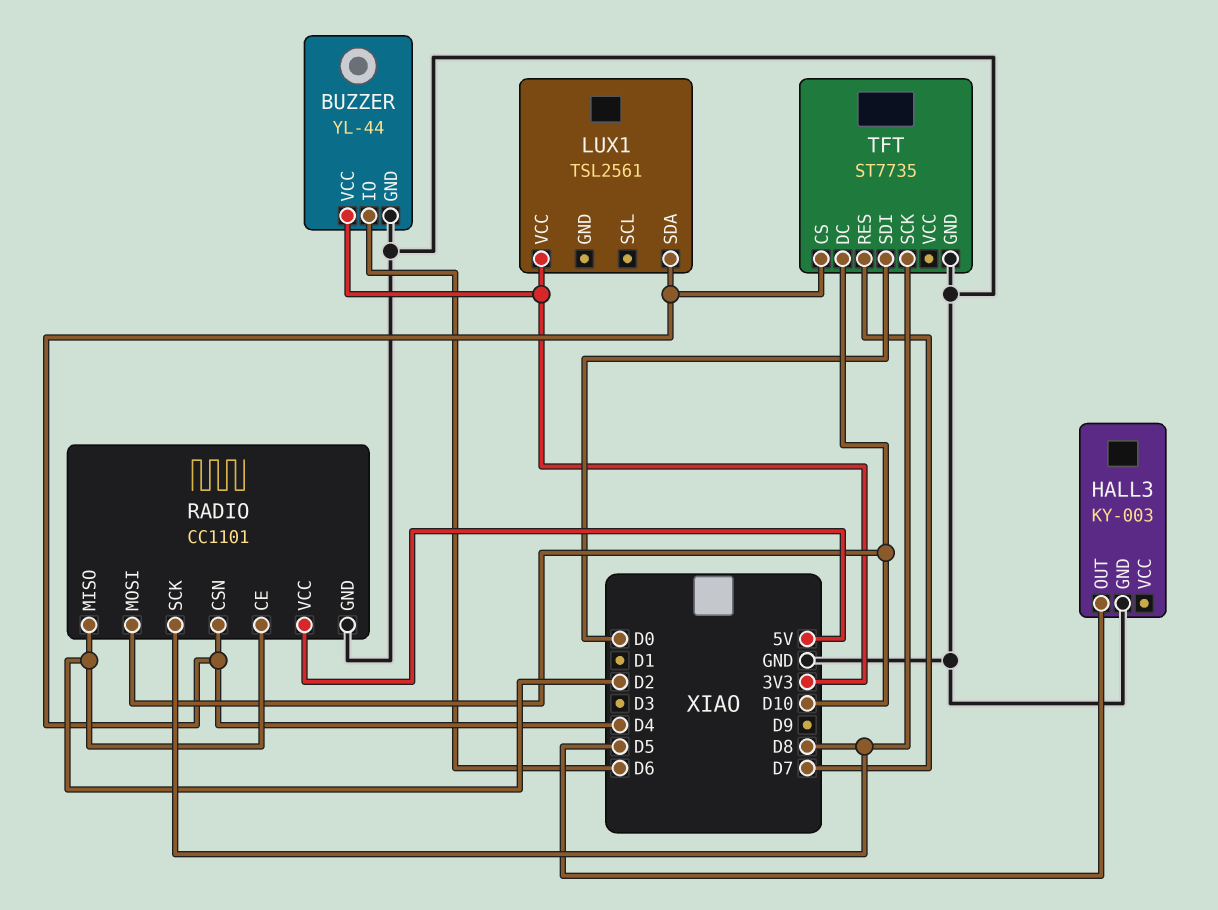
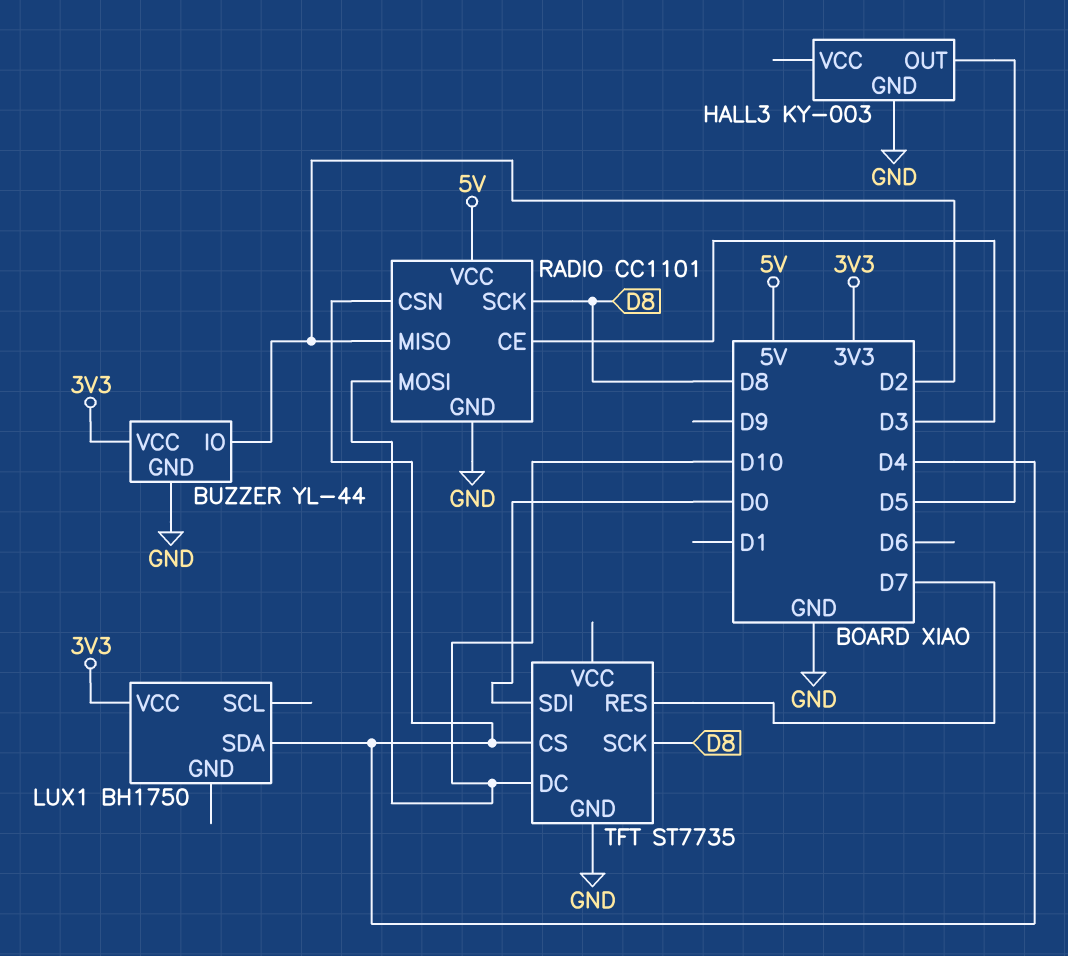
BUZZER pin IO: D6 -> D2
LUX1: TSL2561 -> BH1750
RADIO pin CE: D2 -> D3

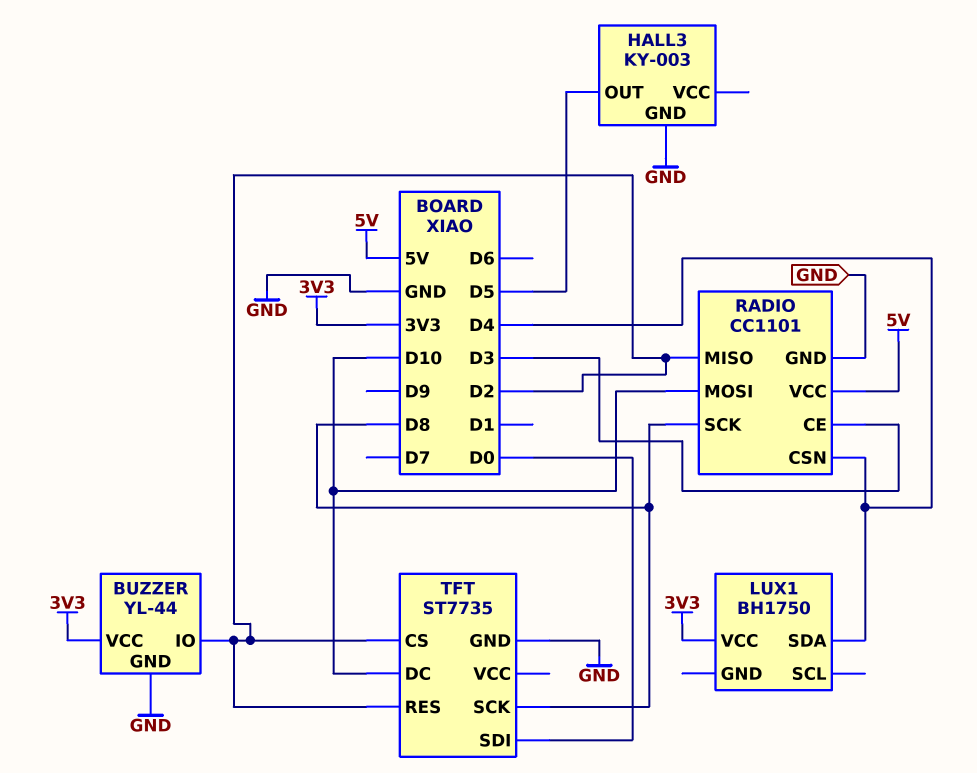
TFT pin CS: D4 -> D2
TFT pin RES: D7 -> D2

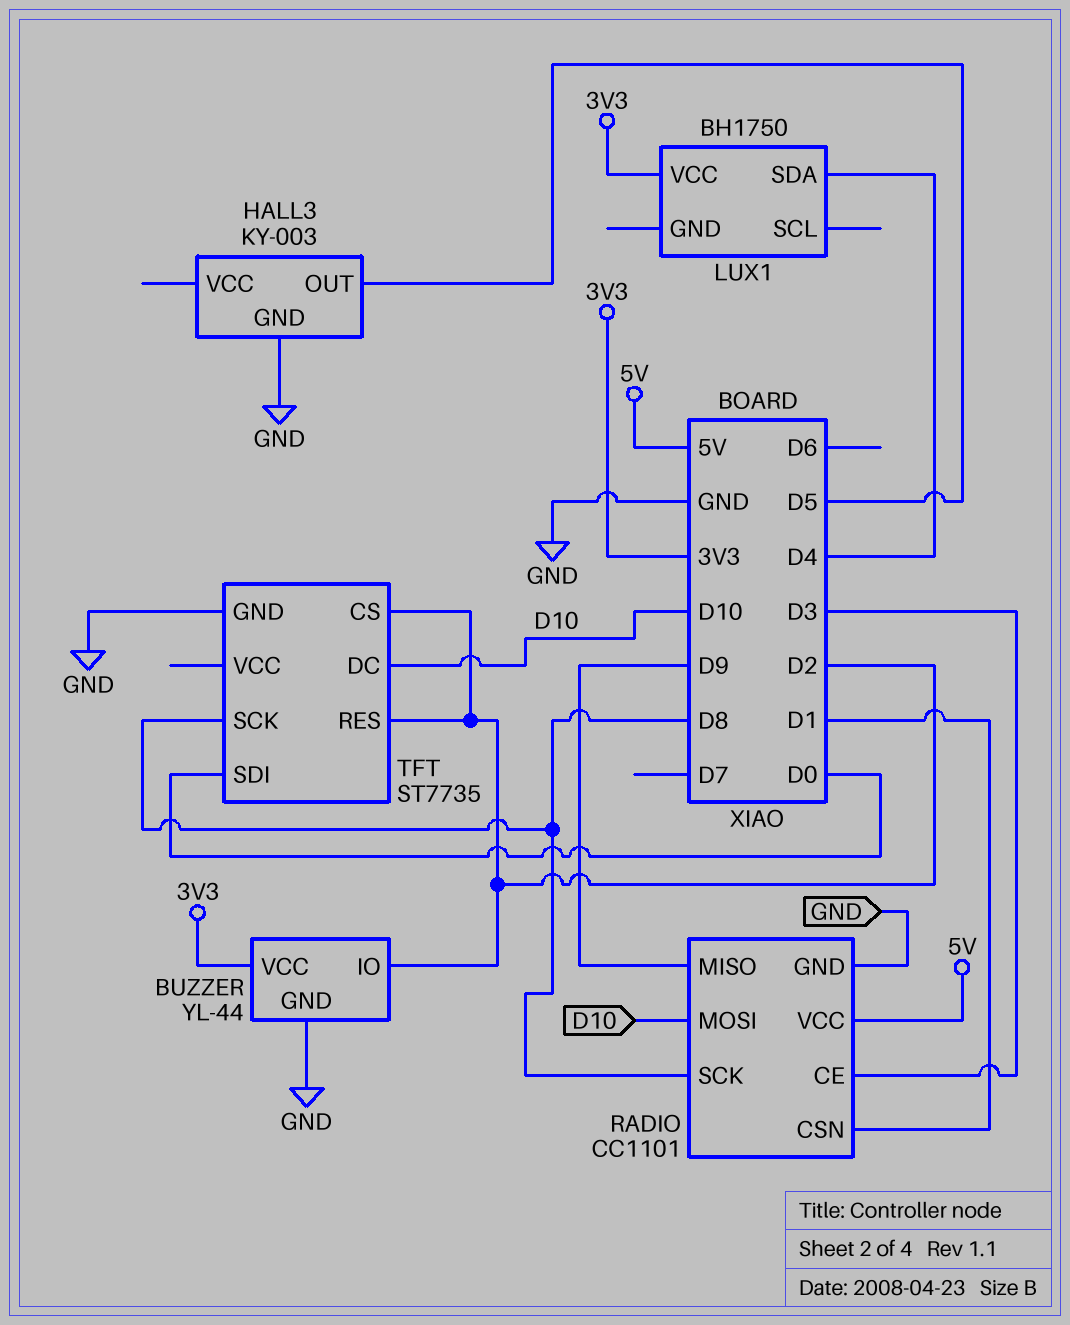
RADIO pin CSN: D4 -> D1
RADIO pin MISO: D2 -> D9

